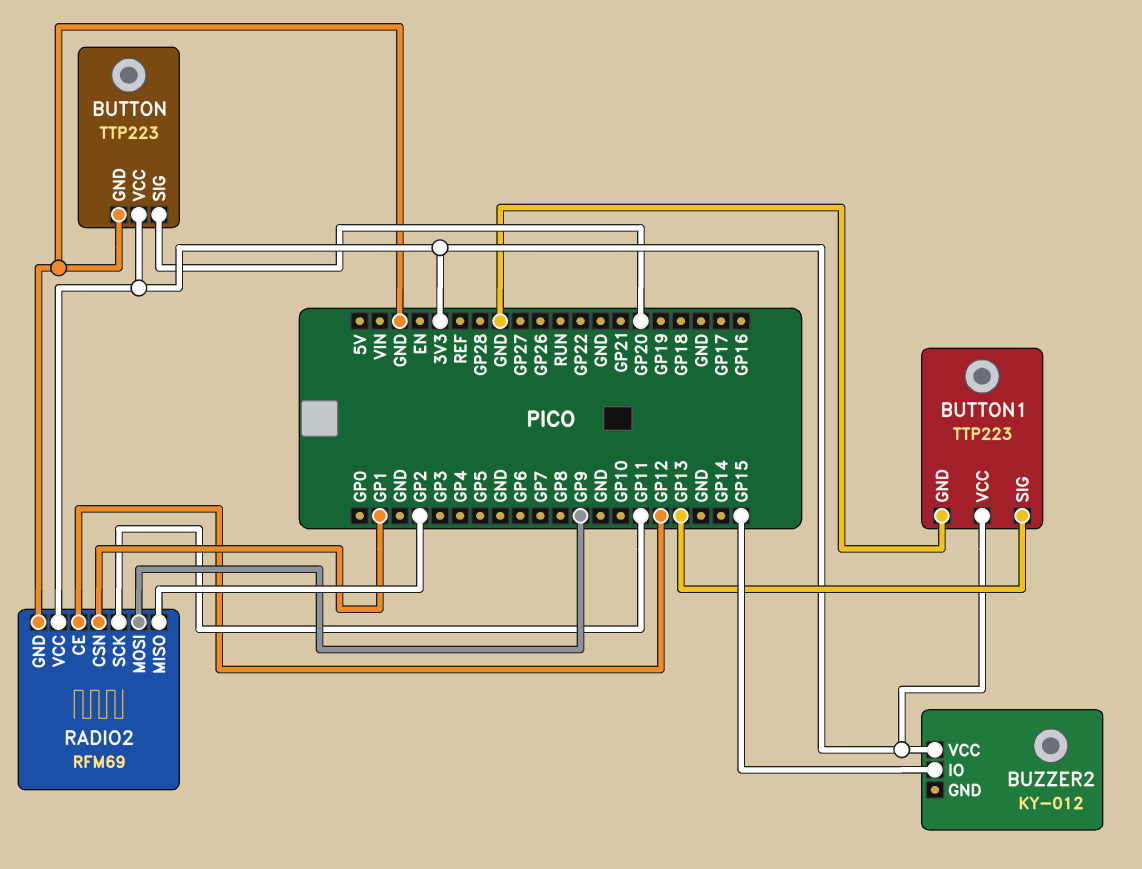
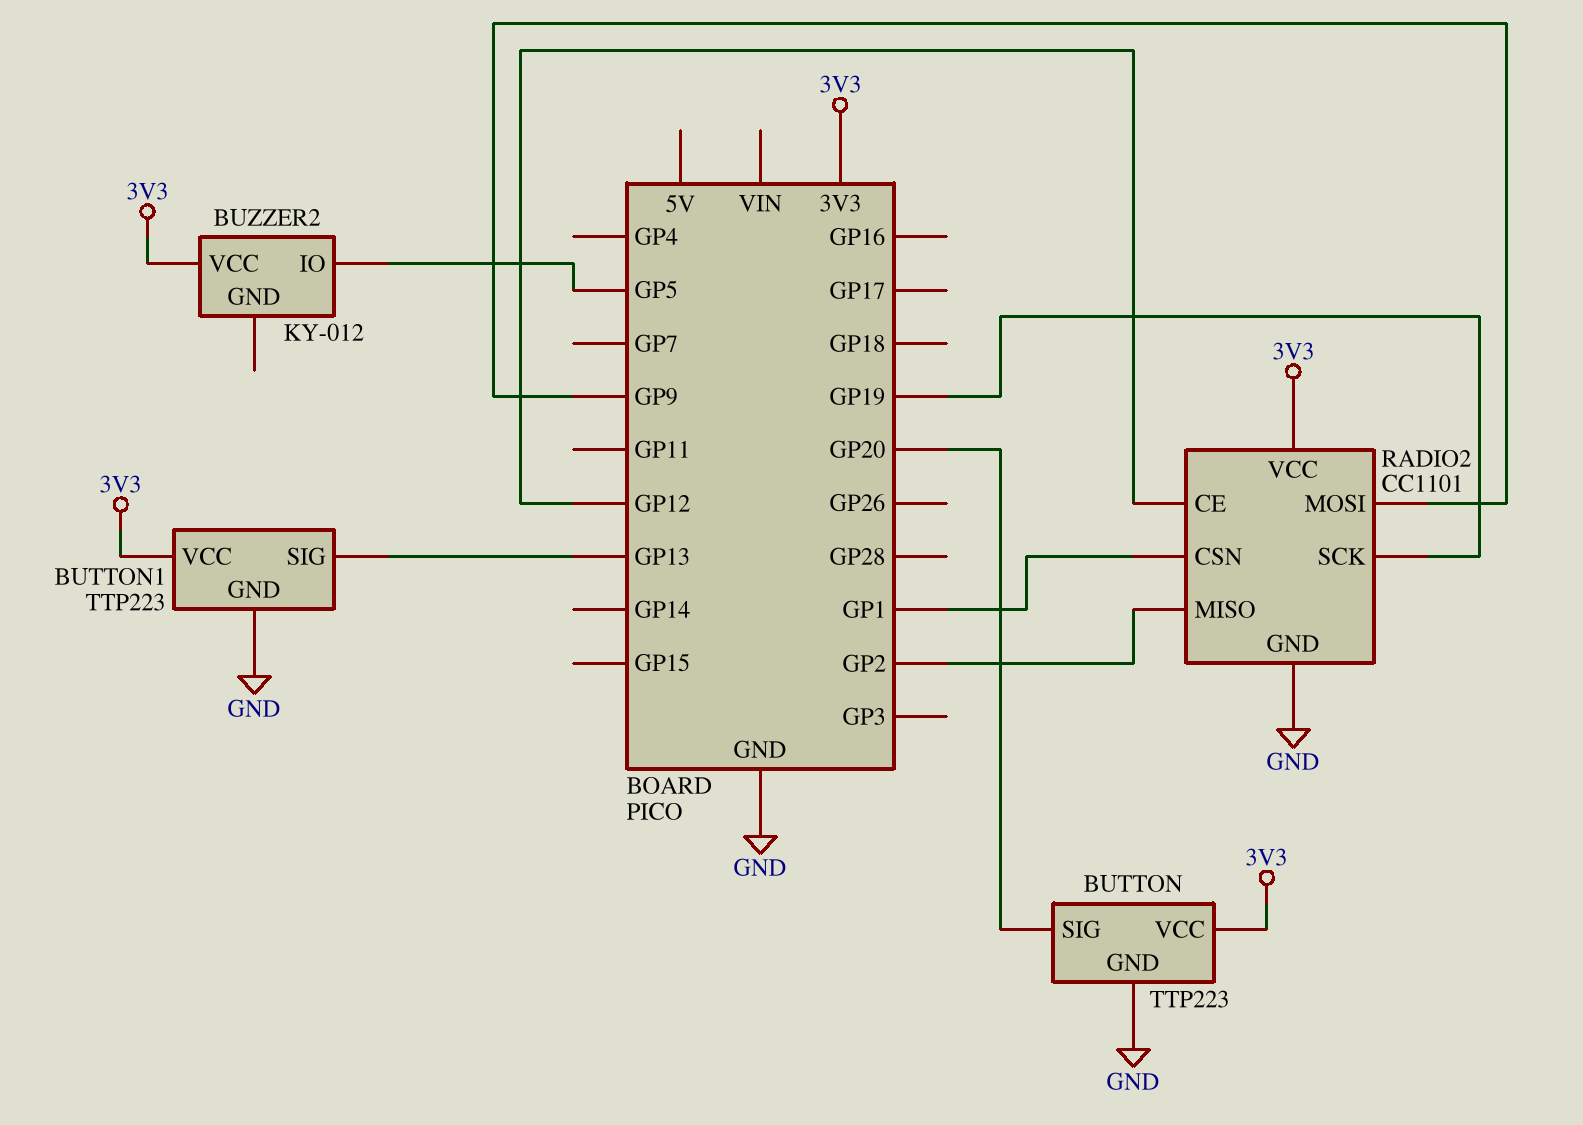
BUZZER2 pin IO: GP15 -> GP5
RADIO2: RFM69 -> CC1101
RADIO2 pin SCK: GP11 -> GP19

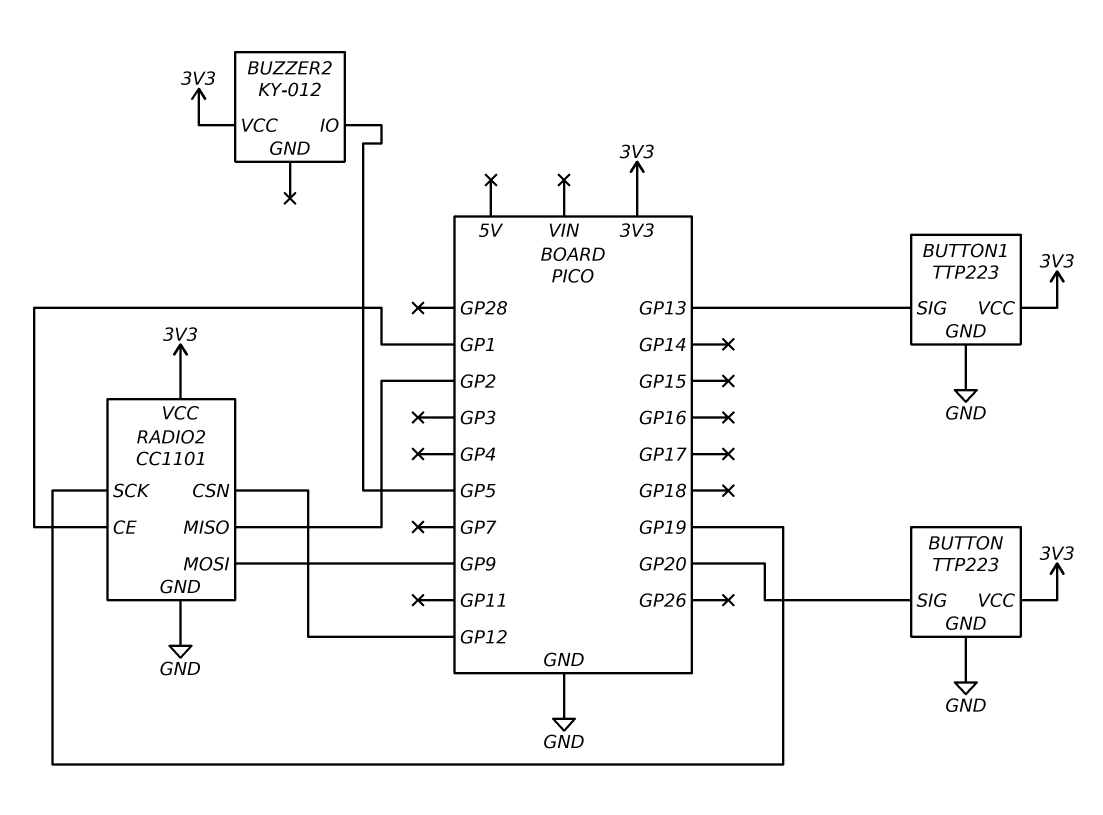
RADIO2 pin CE: GP12 -> GP1
RADIO2 pin CSN: GP1 -> GP12

